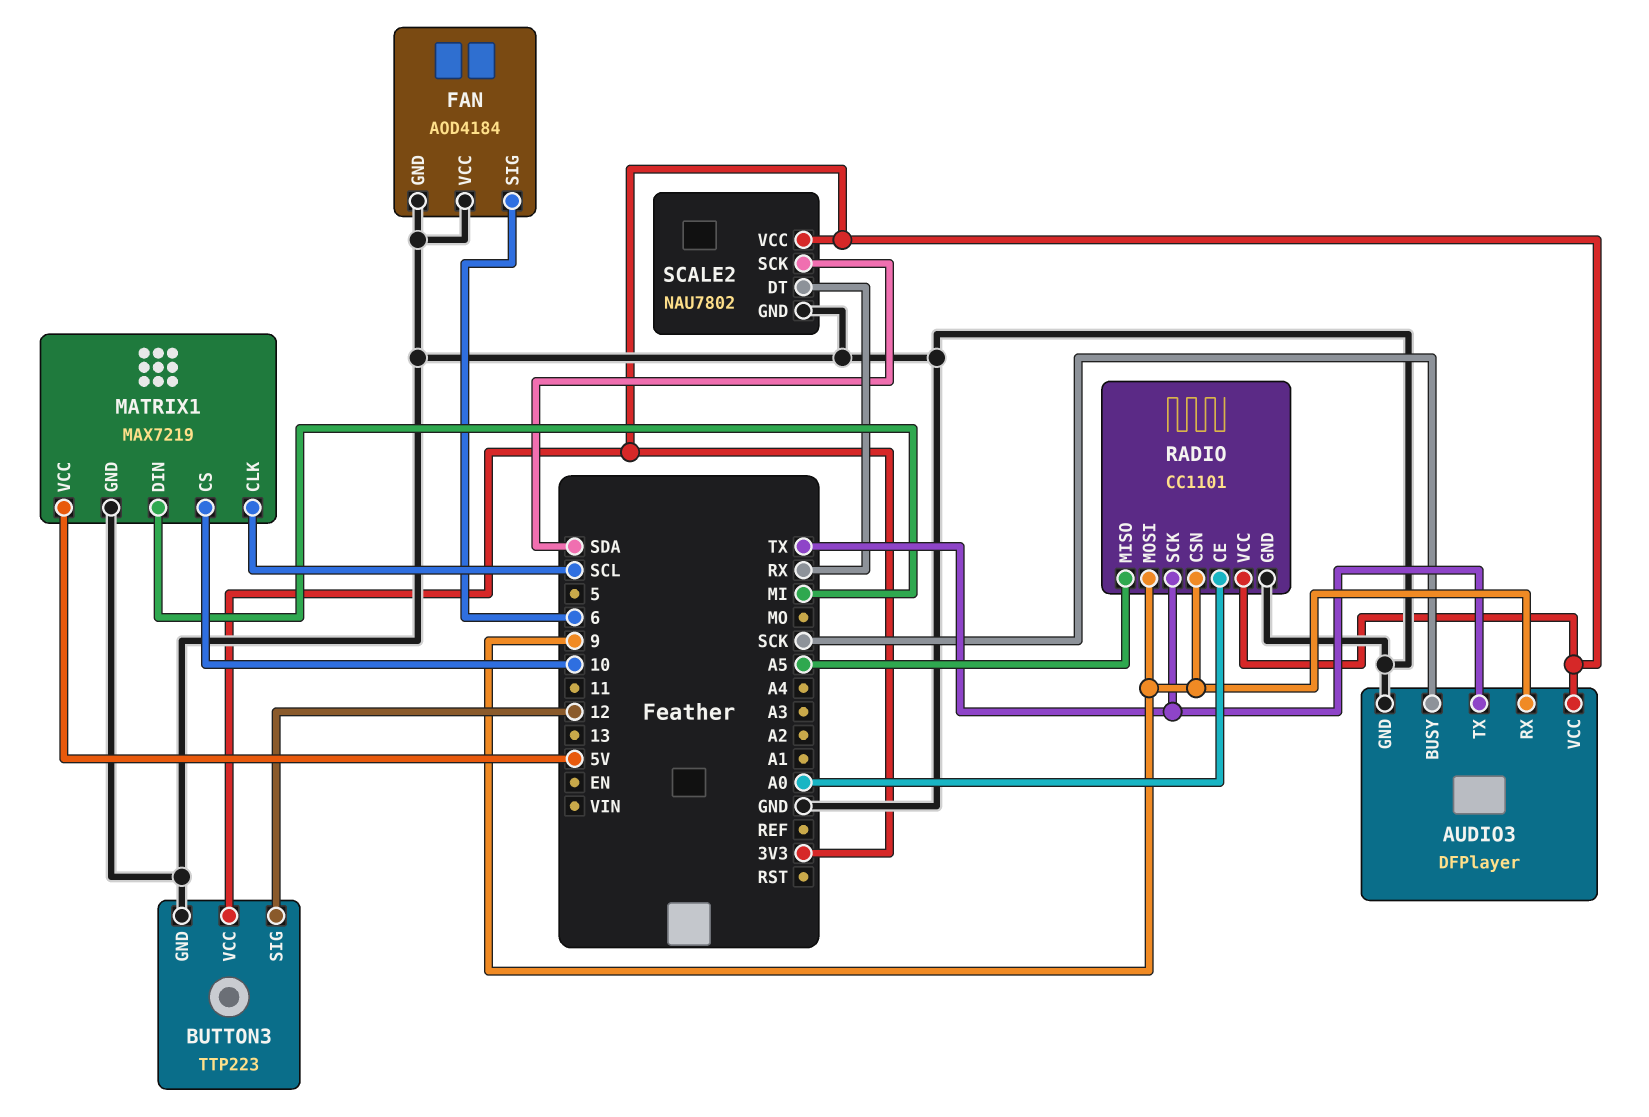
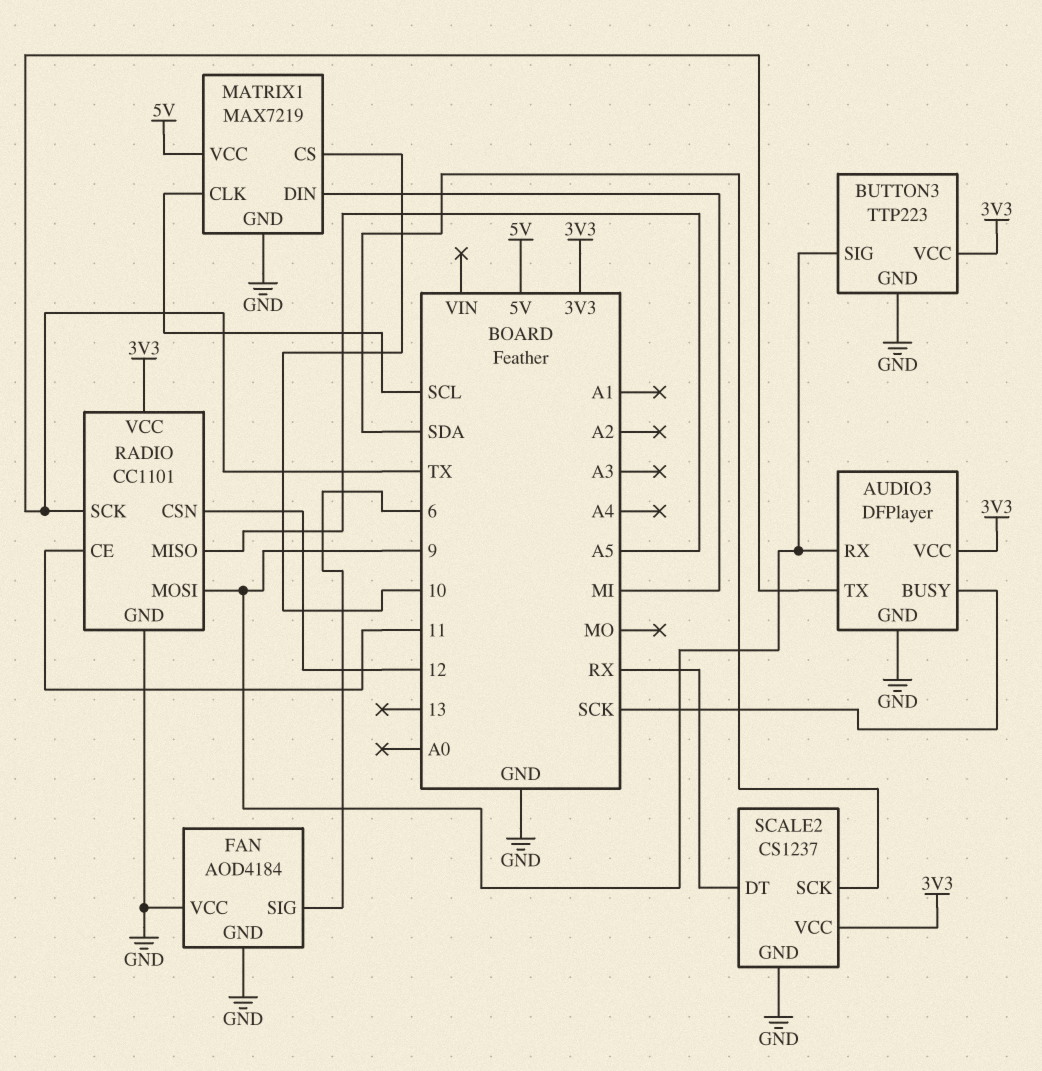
BUTTON3 pin SIG: 12 -> 9
RADIO pin CE: A0 -> 11
RADIO pin CSN: 9 -> 12
SCALE2: NAU7802 -> CS1237

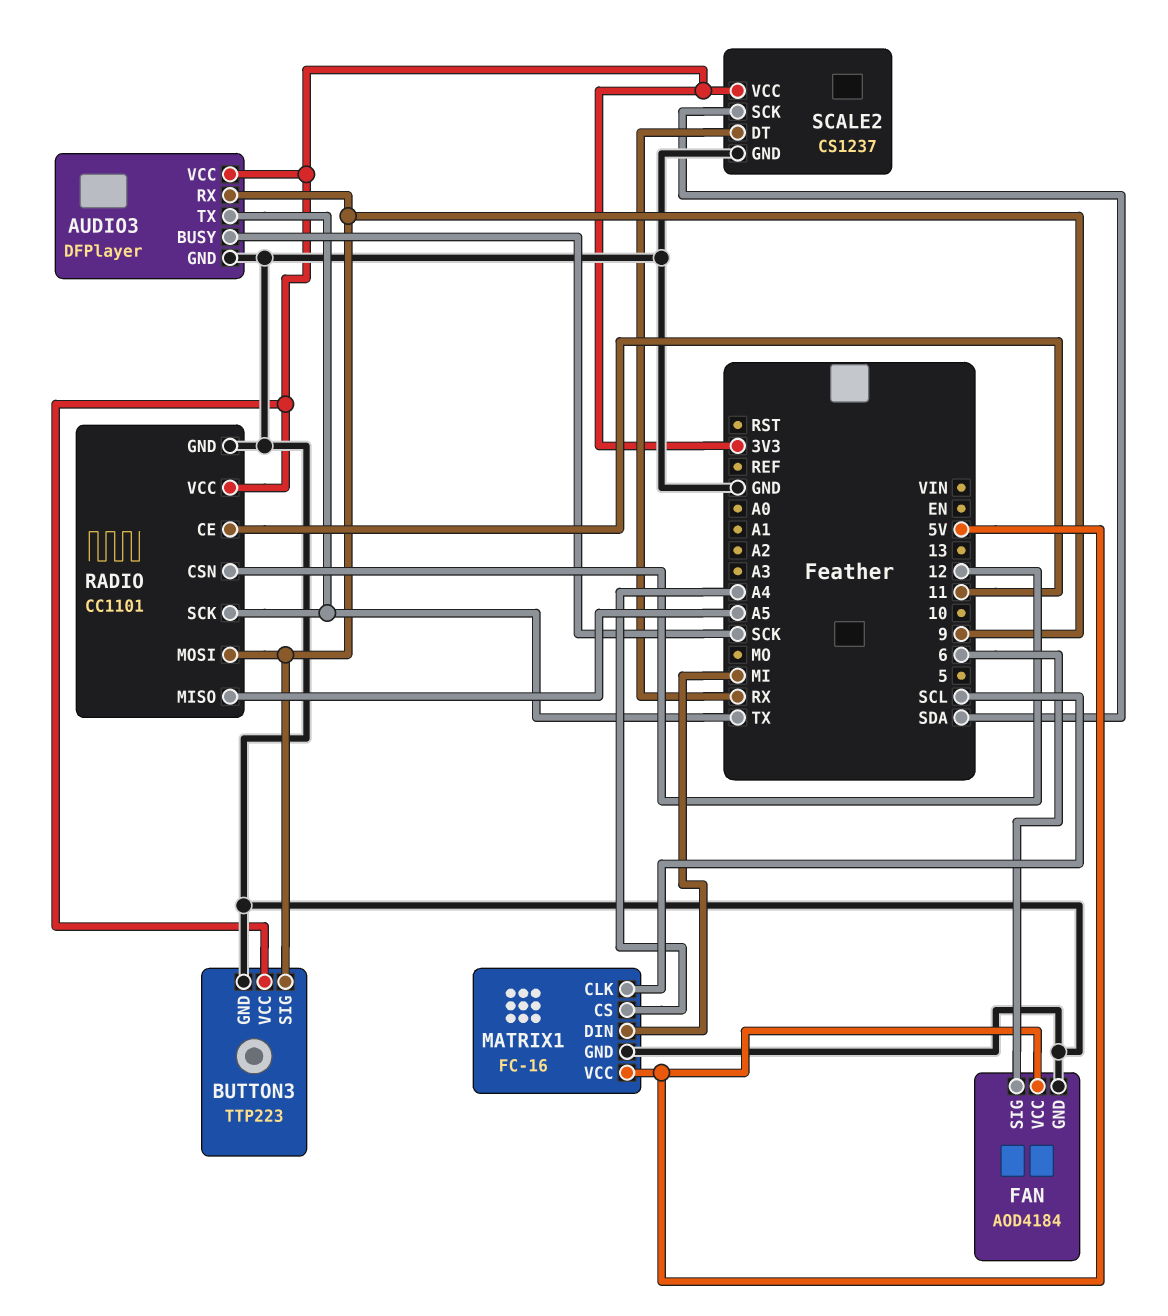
FAN pin VCC: GND -> 5V
MATRIX1: MAX7219 -> FC-16
MATRIX1 pin CS: 10 -> A4

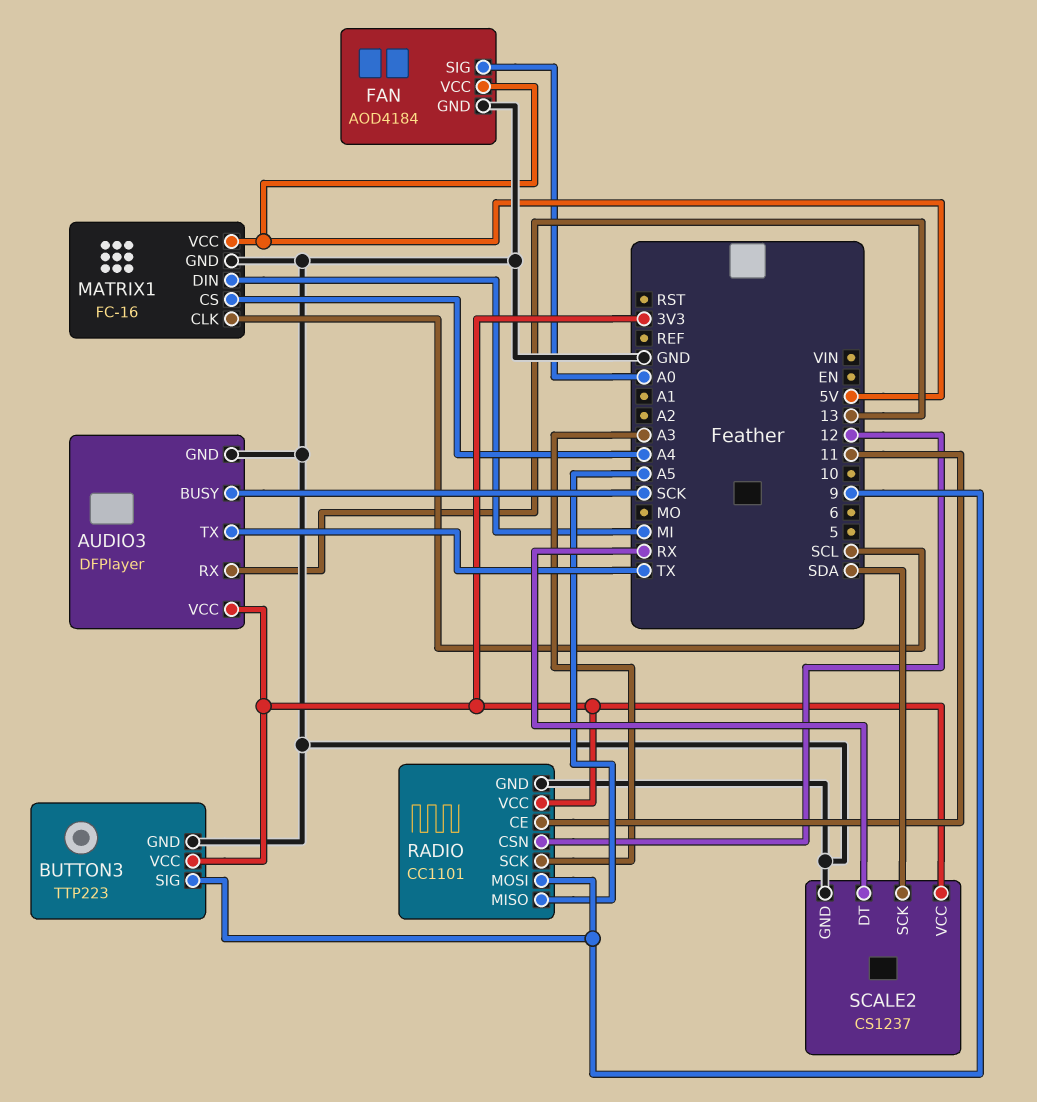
AUDIO3 pin RX: 9 -> 13
FAN pin SIG: 6 -> A0
RADIO pin SCK: TX -> A3

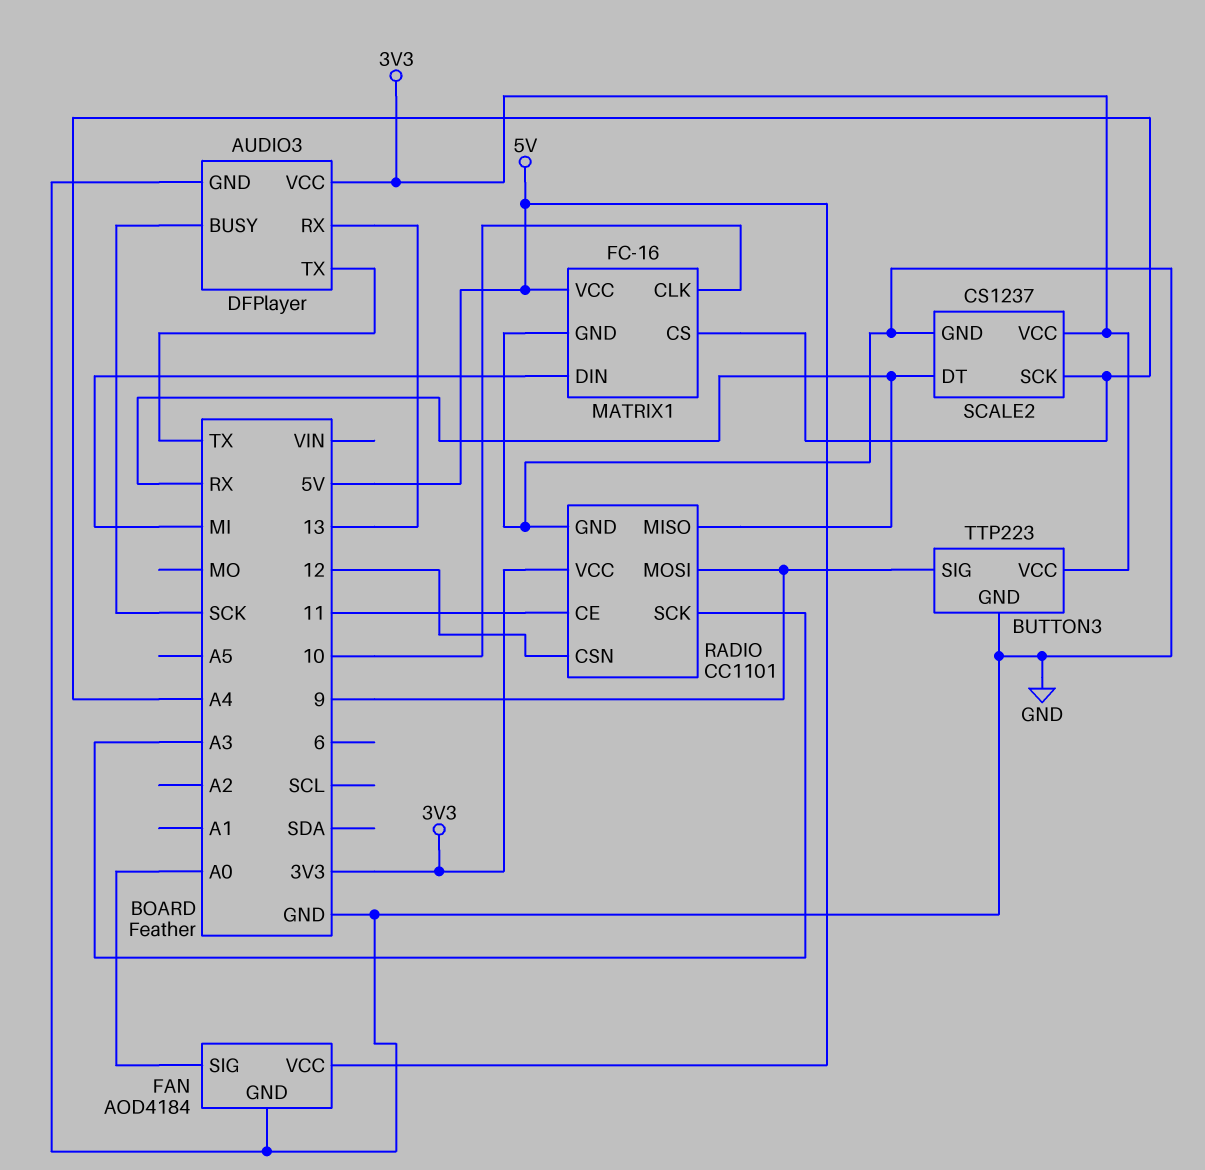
MATRIX1 pin CLK: SCL -> 10
RADIO pin MISO: A5 -> RX
SCALE2 pin SCK: SDA -> A4

